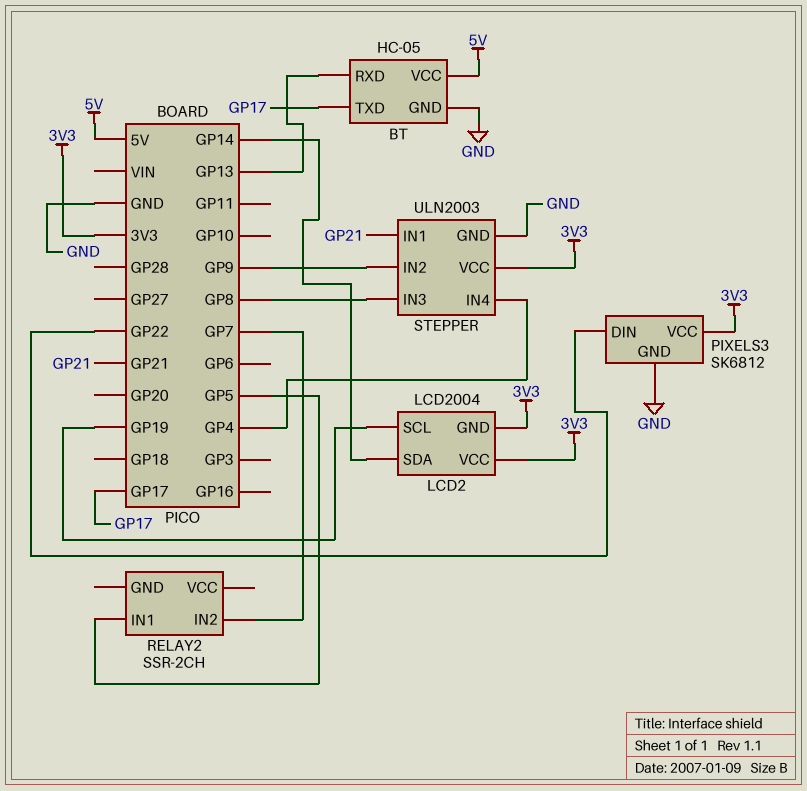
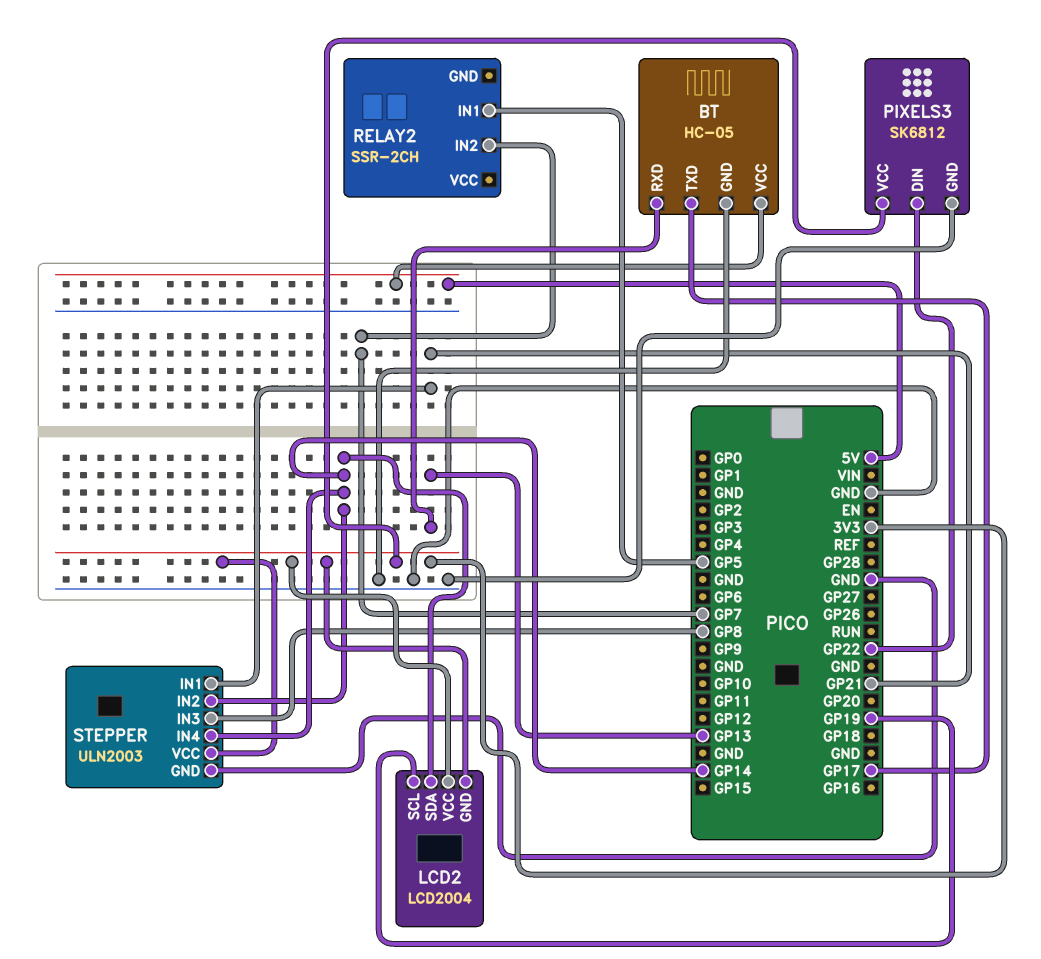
STEPPER pin IN2: GP9 -> GP14
STEPPER pin IN4: GP4 -> GP14

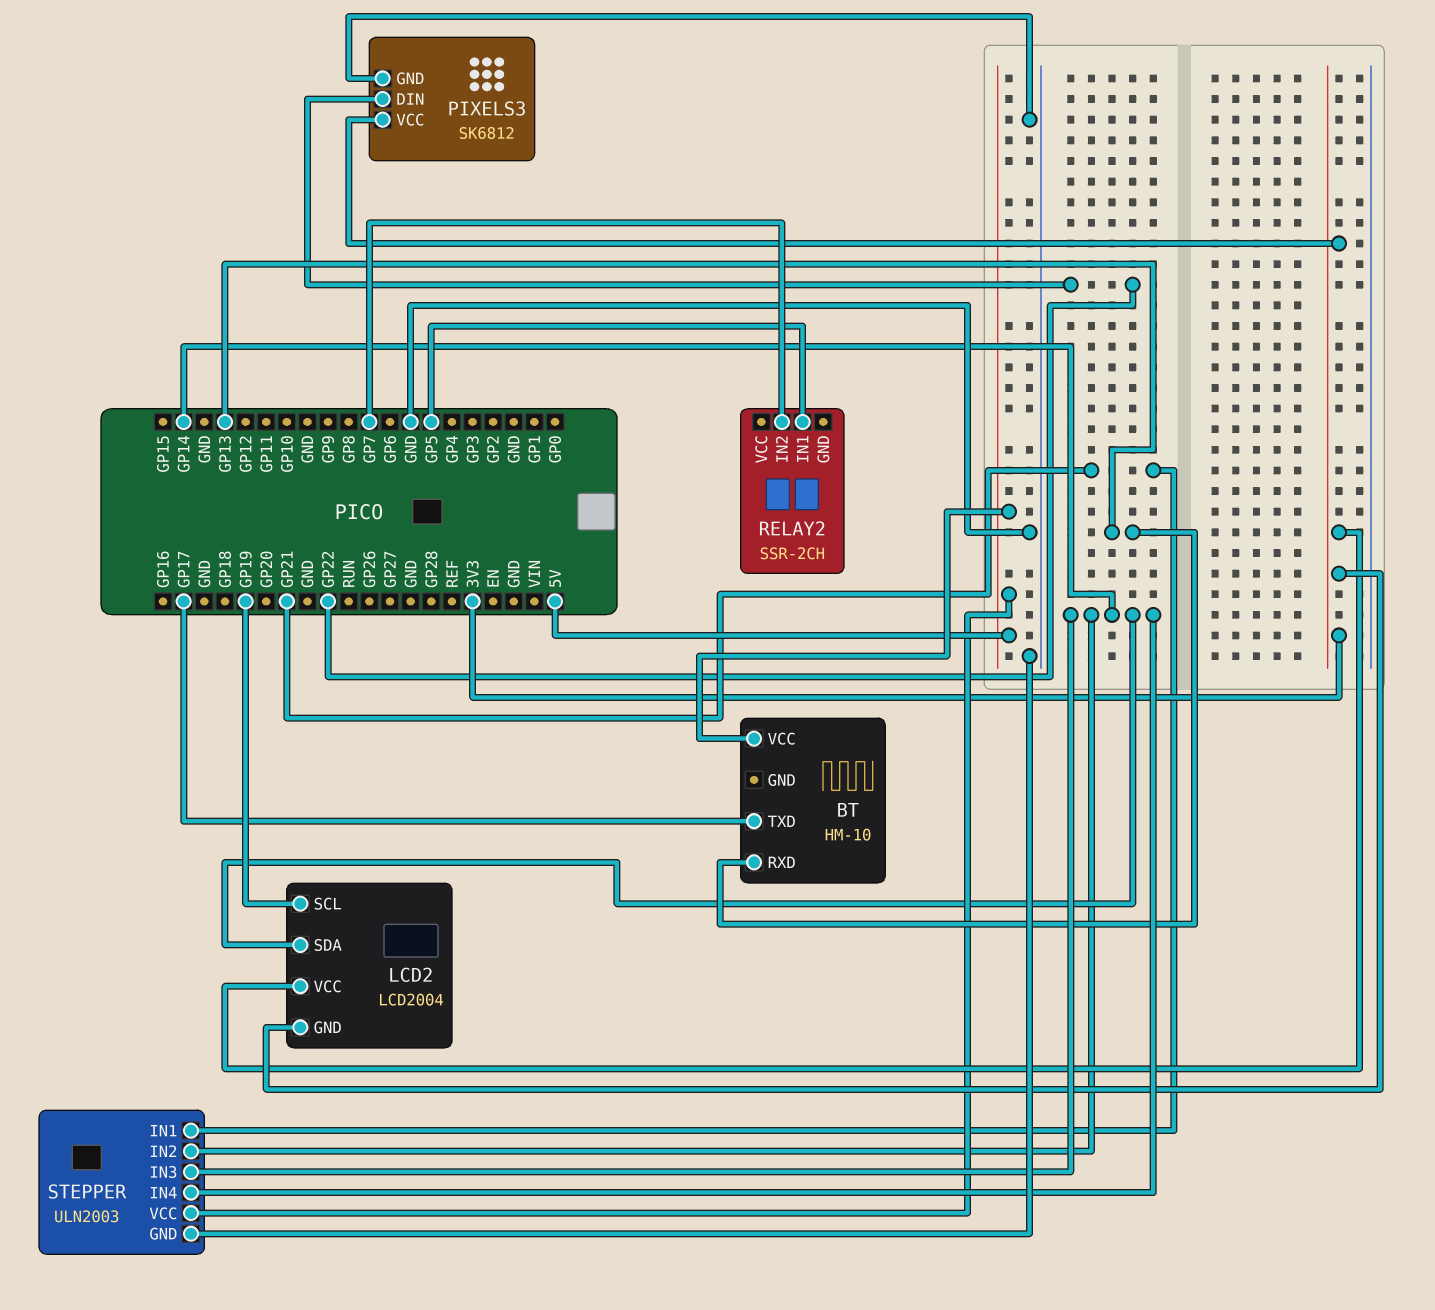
BT: HC-05 -> HM-10
BT pin GND: GND -> none
STEPPER pin IN3: GP8 -> GP14
STEPPER pin VCC: 3V3 -> 5V

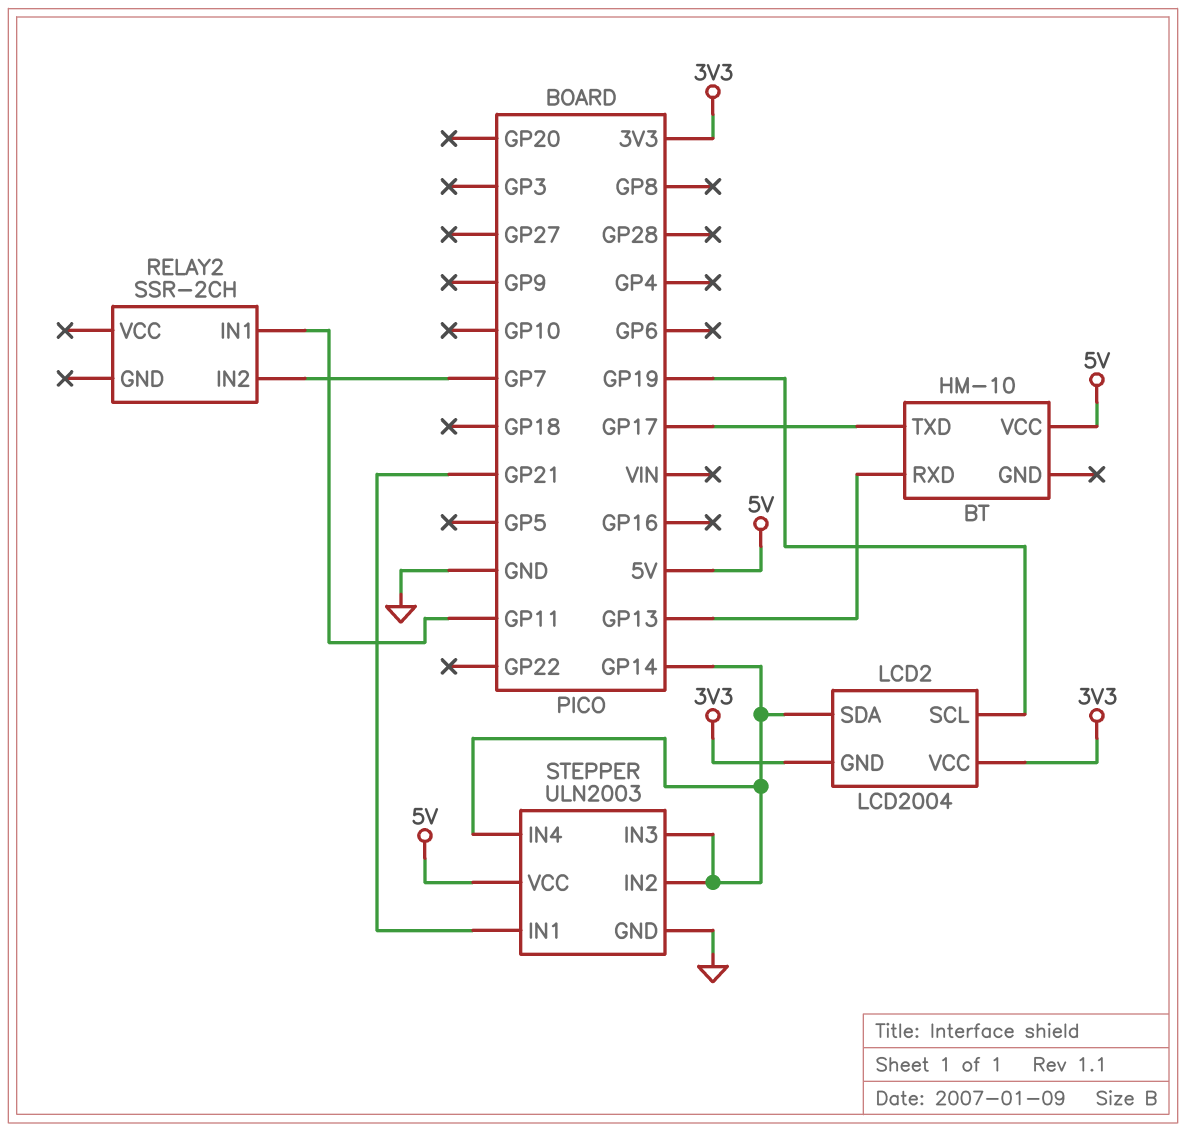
PIXELS3: SK6812 -> none
PIXELS3 pin DIN: GP22 -> none
PIXELS3 pin GND: GND -> none
PIXELS3 pin VCC: 3V3 -> none
RELAY2 pin IN1: GP5 -> GP11

